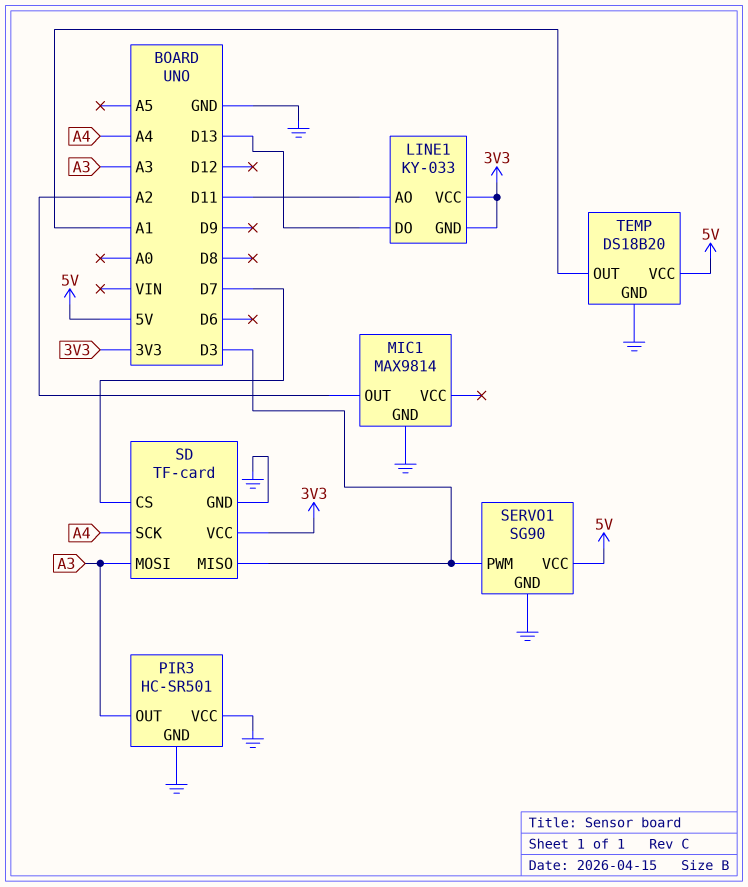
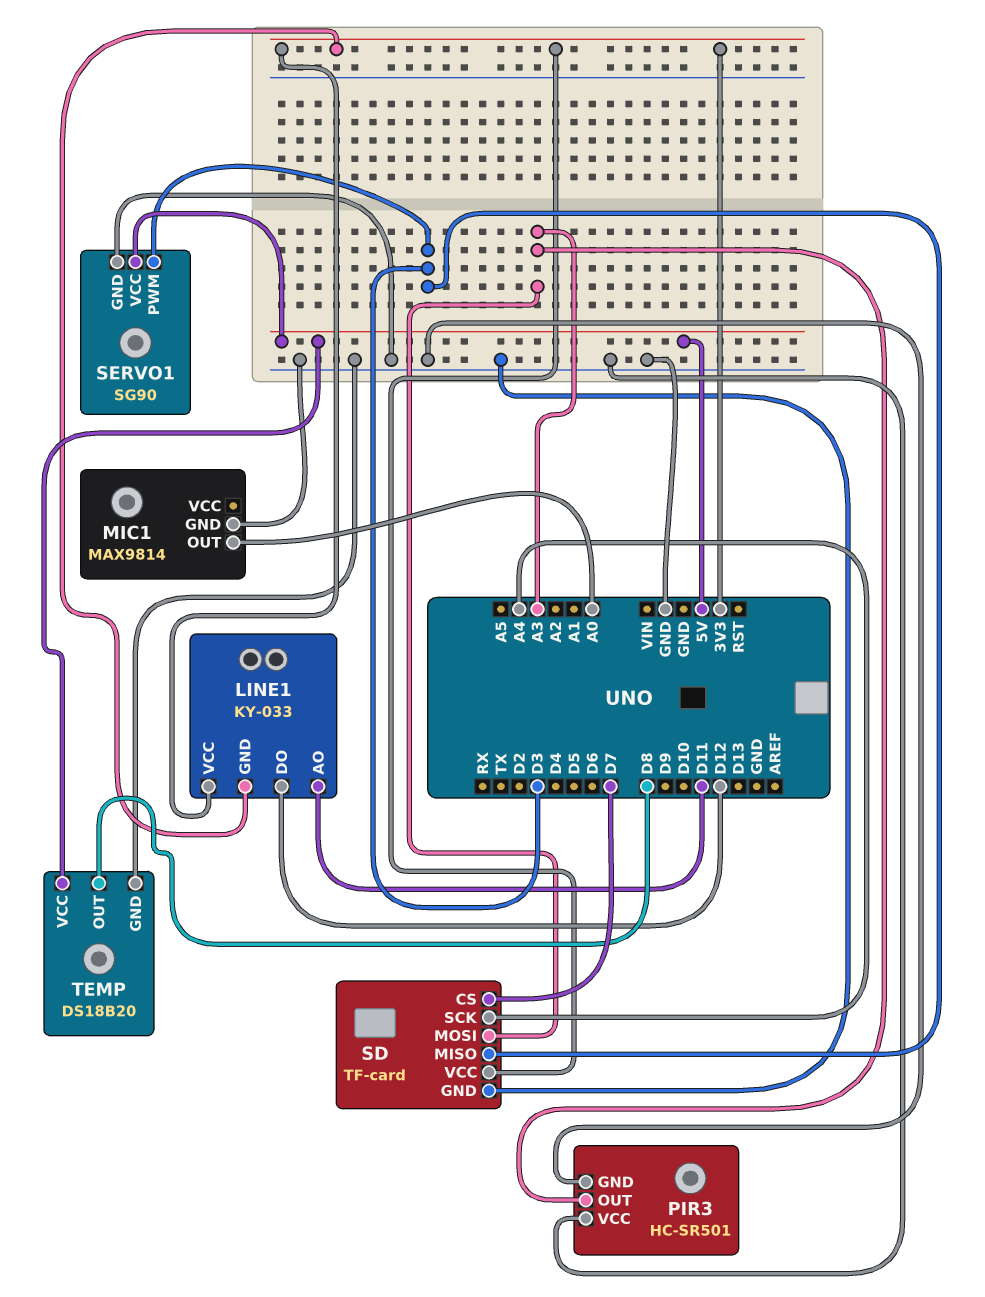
LINE1 pin DO: D13 -> D12
MIC1 pin OUT: A2 -> A0
TEMP pin OUT: A1 -> D8

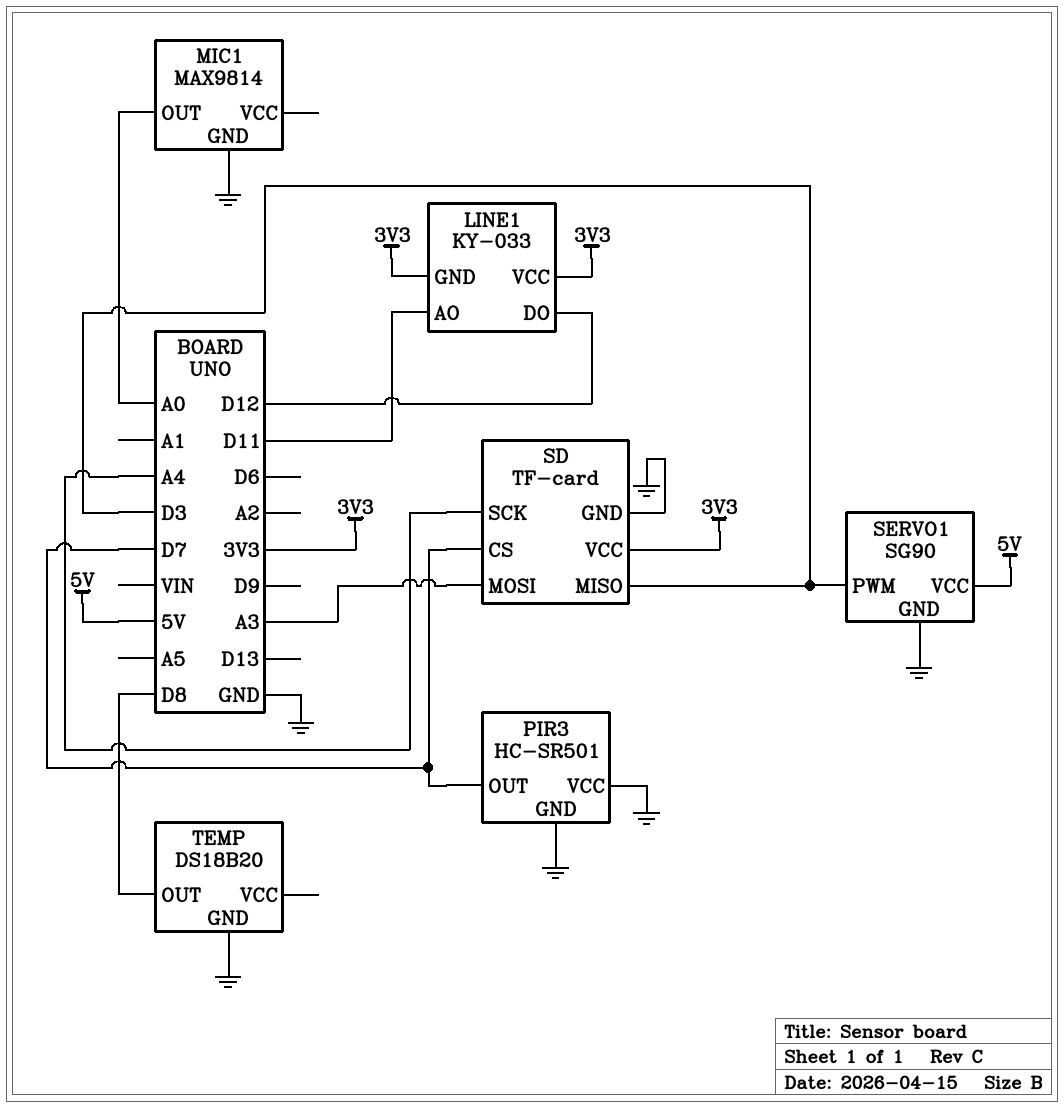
PIR3 pin OUT: A3 -> D7
TEMP pin VCC: 5V -> none

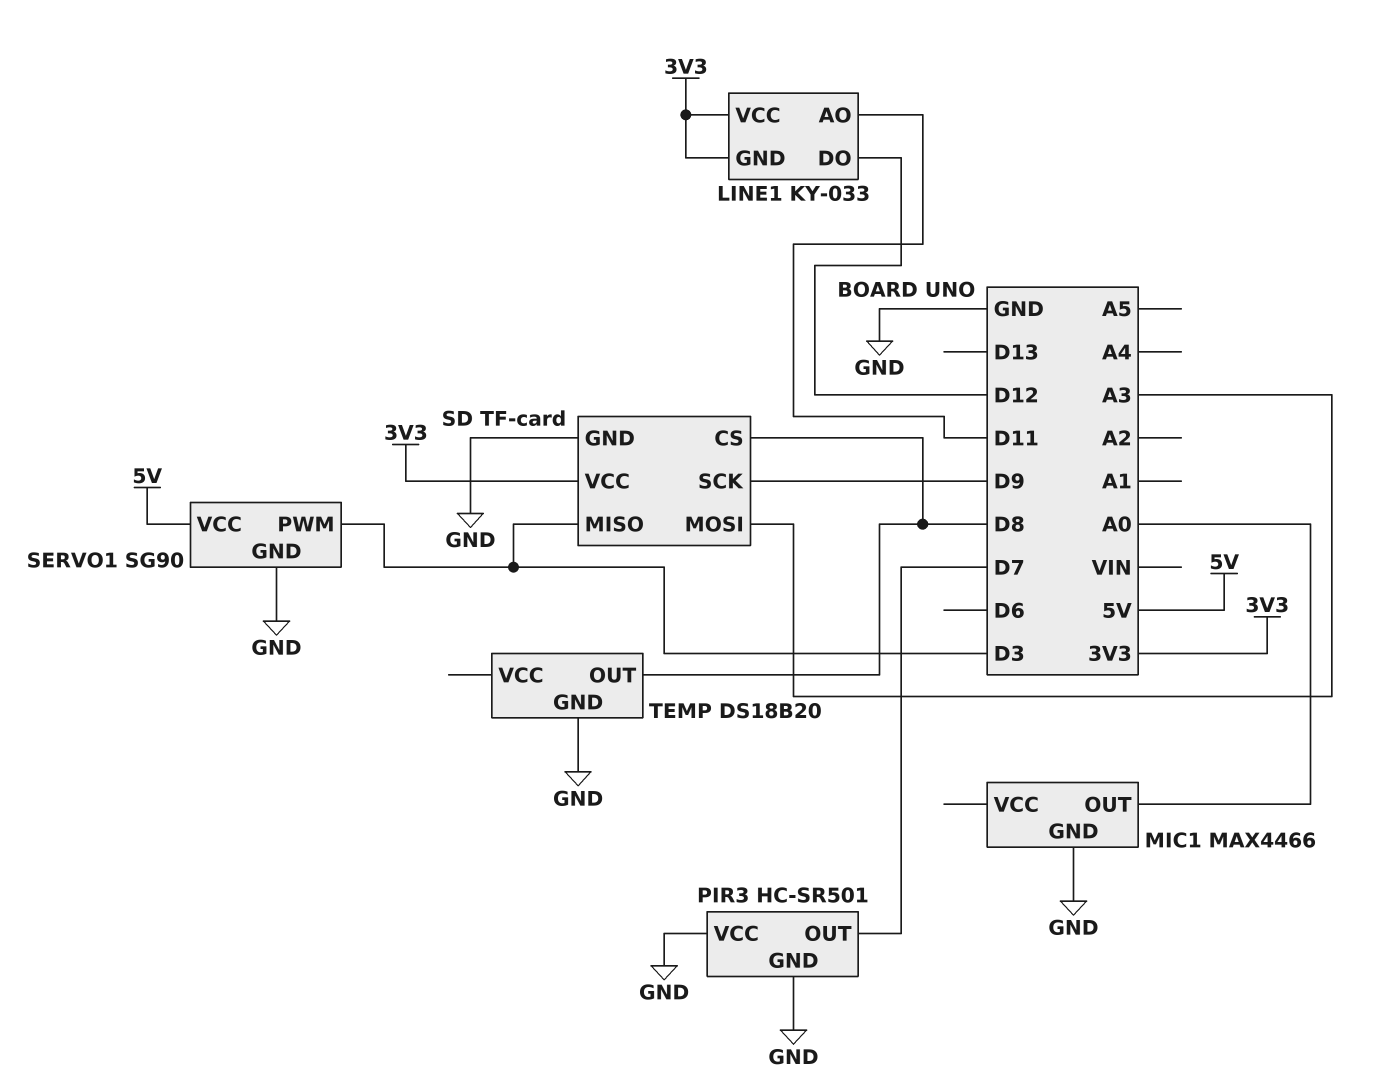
MIC1: MAX9814 -> MAX4466
SD pin CS: D7 -> D8
SD pin SCK: A4 -> D9

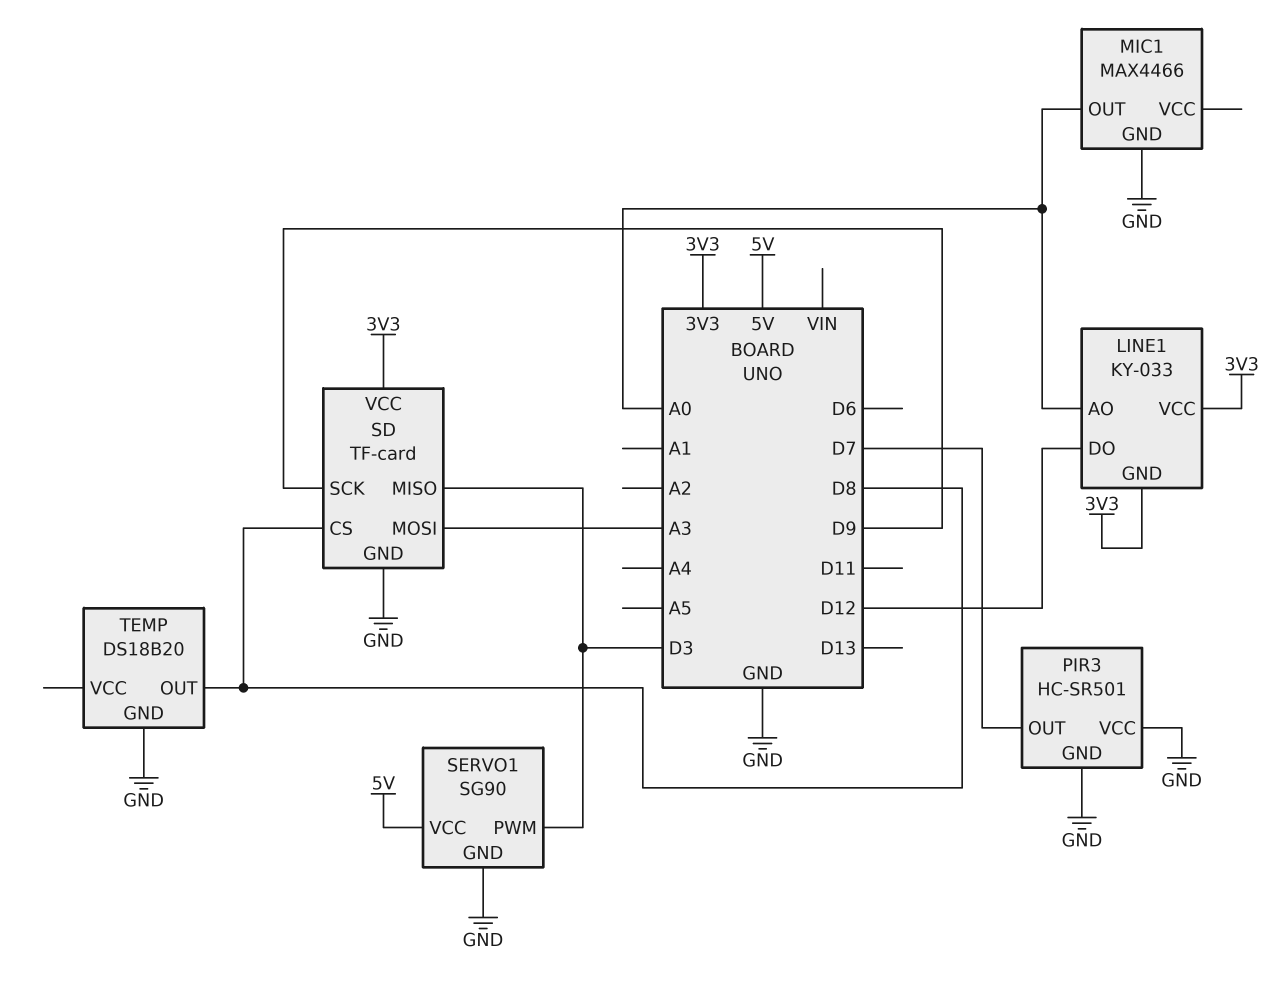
LINE1 pin AO: D11 -> A0

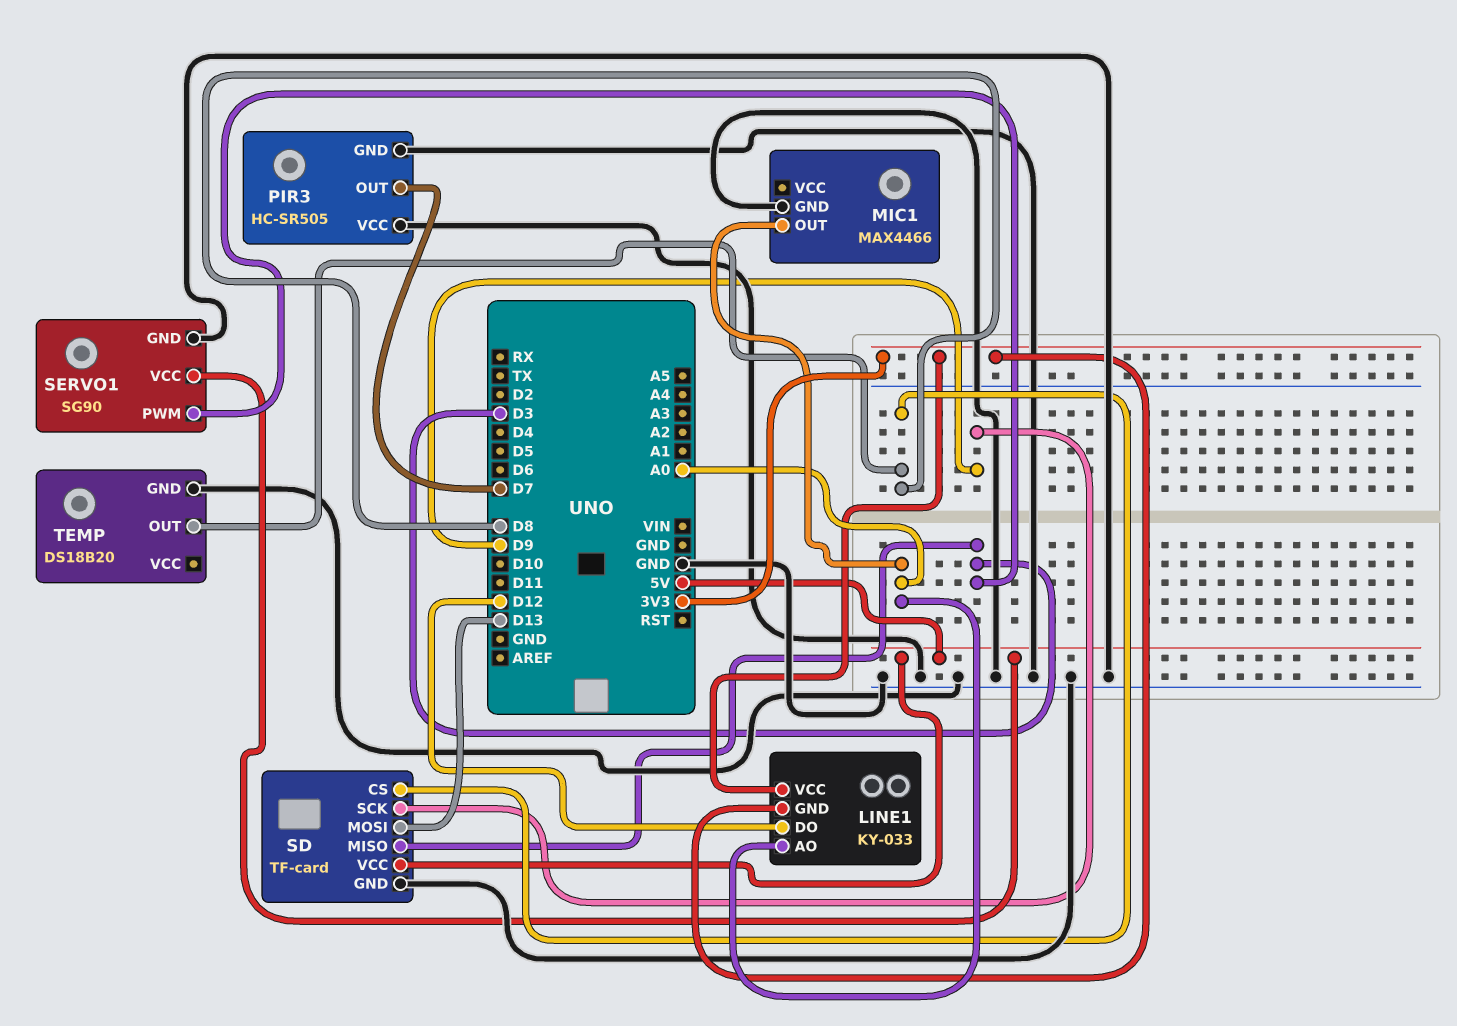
PIR3: HC-SR501 -> HC-SR505
SD pin MOSI: A3 -> D13
SD pin VCC: 3V3 -> 5V

